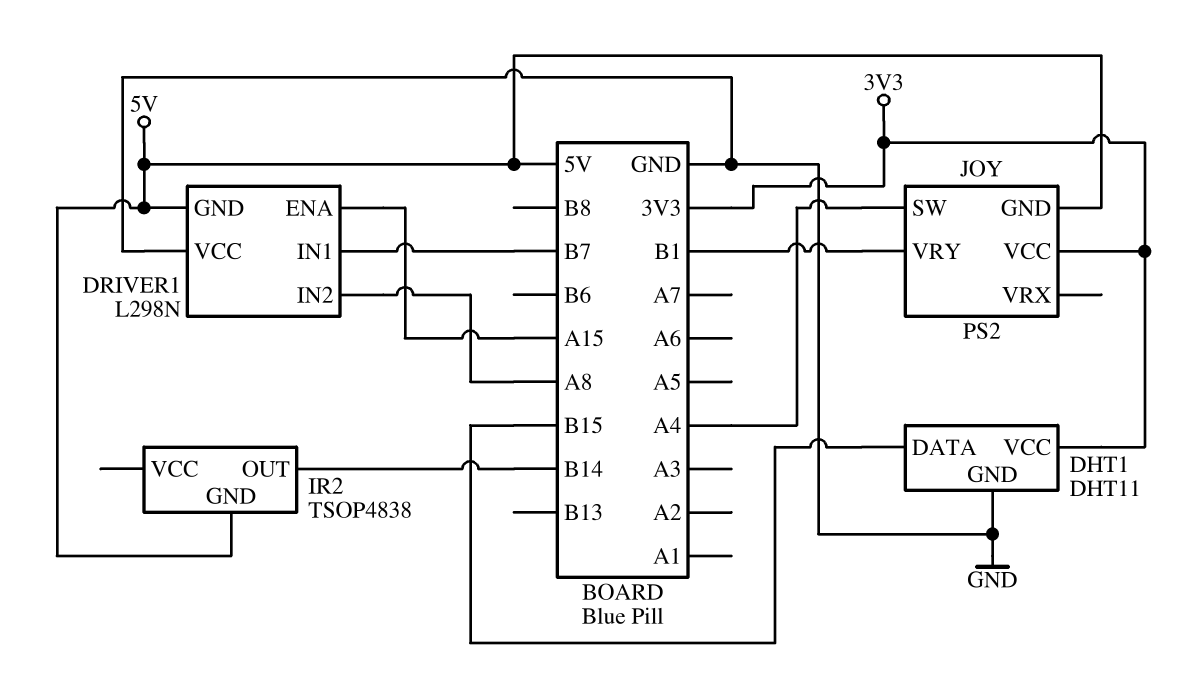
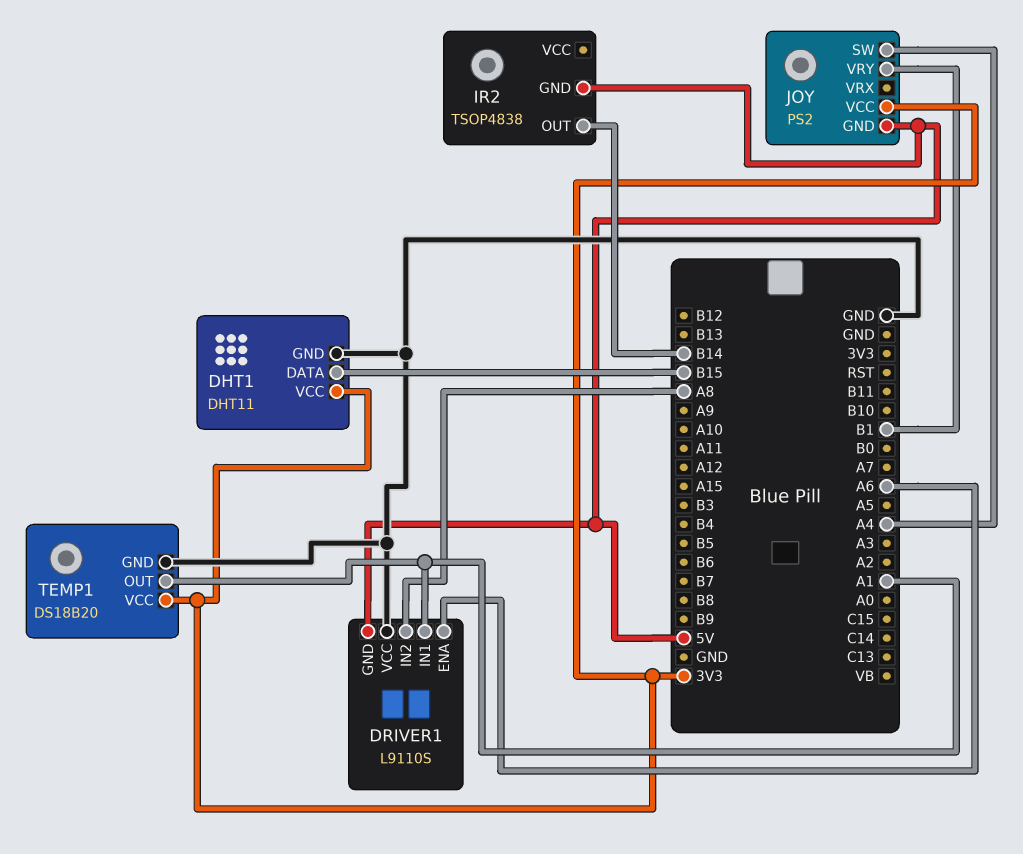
DRIVER1: L298N -> L9110S
DRIVER1 pin ENA: A15 -> A6
DRIVER1 pin IN1: B7 -> A1
TEMP1: none -> DS18B20
TEMP1 pin GND: none -> GND
TEMP1 pin OUT: none -> A1
TEMP1 pin VCC: none -> 3V3

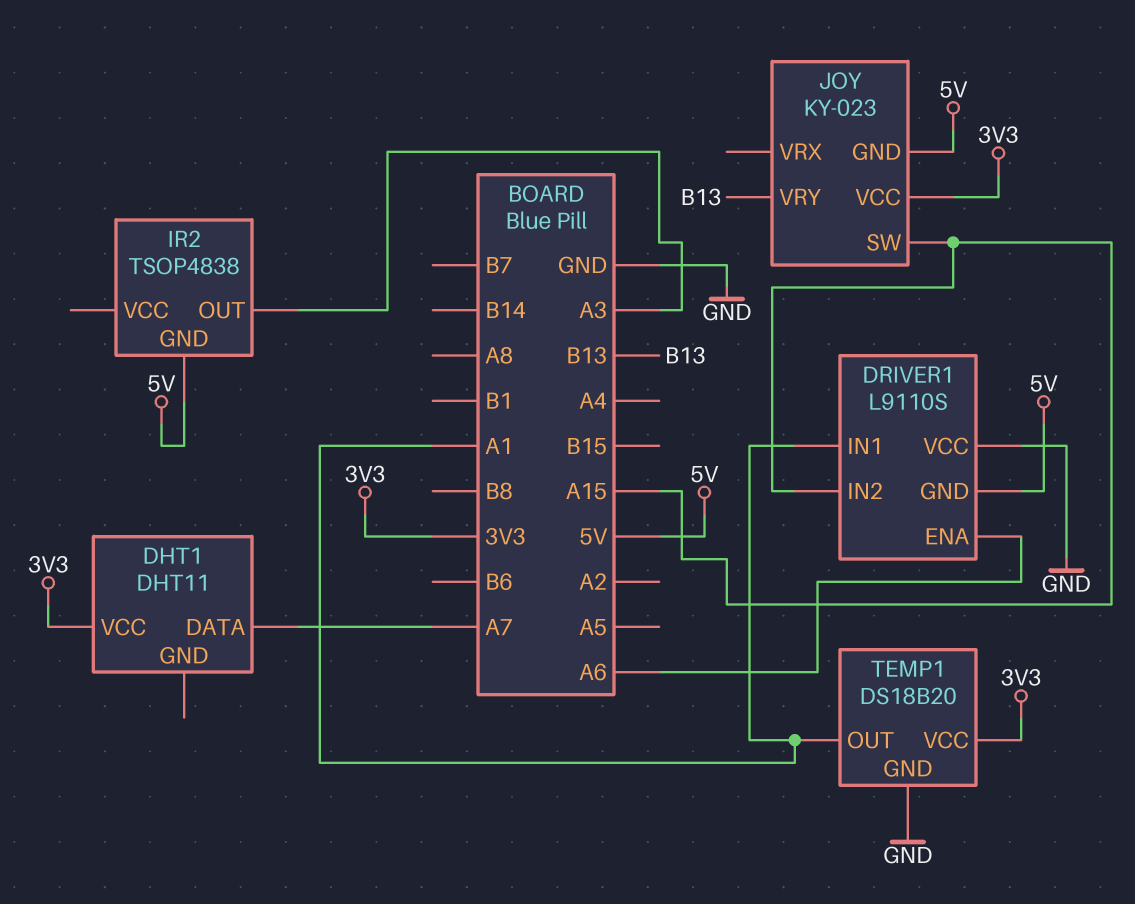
DHT1 pin DATA: B15 -> A7
DHT1 pin GND: GND -> none
DRIVER1 pin IN2: A8 -> A15
IR2 pin OUT: B14 -> A3
JOY: PS2 -> KY-023
JOY pin SW: A4 -> A15
JOY pin VRY: B1 -> B13

